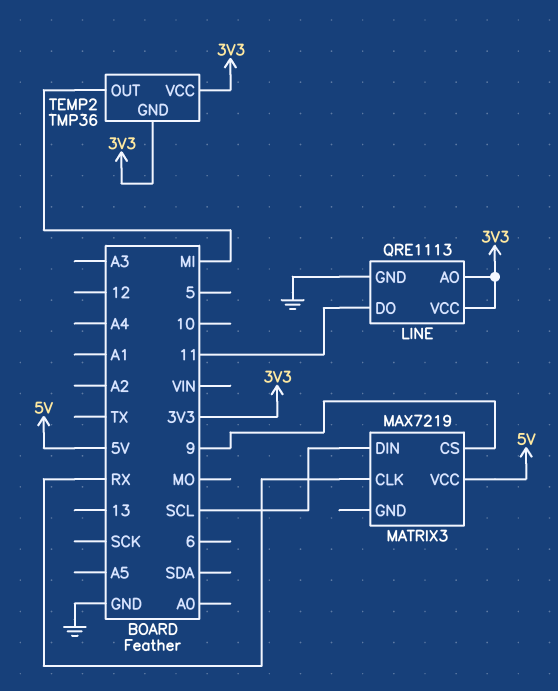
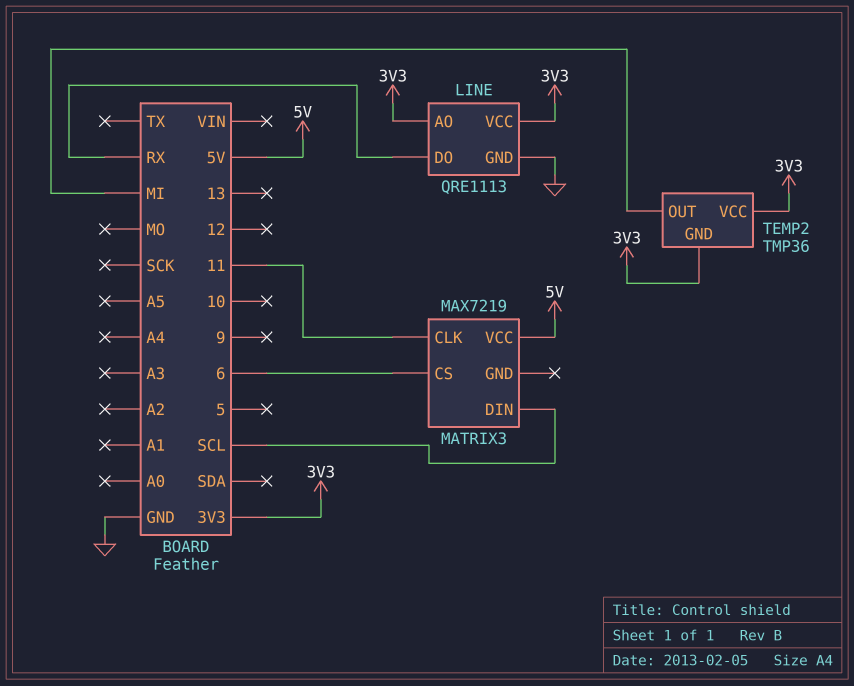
LINE pin DO: 11 -> RX
MATRIX3 pin CLK: RX -> 11
MATRIX3 pin CS: 9 -> 6

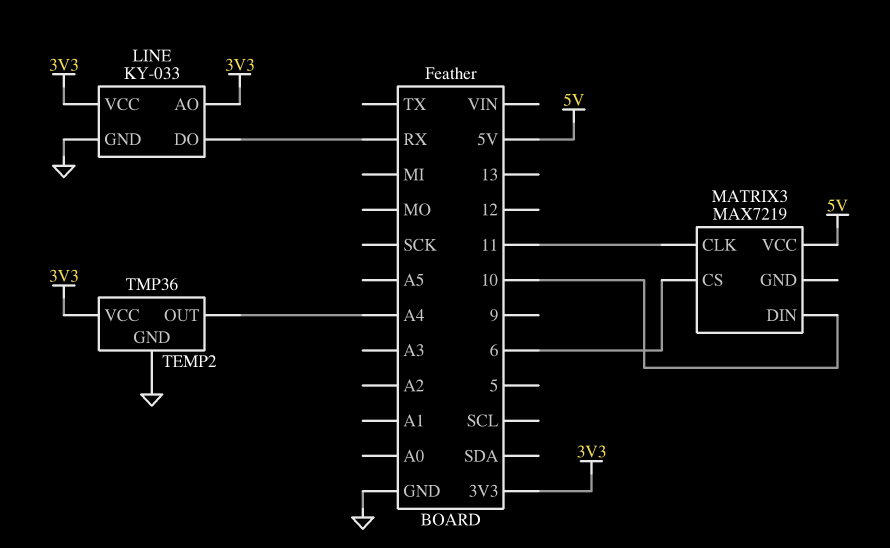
LINE: QRE1113 -> KY-033
MATRIX3 pin DIN: SCL -> 10
TEMP2 pin GND: 3V3 -> GND
TEMP2 pin OUT: MI -> A4

